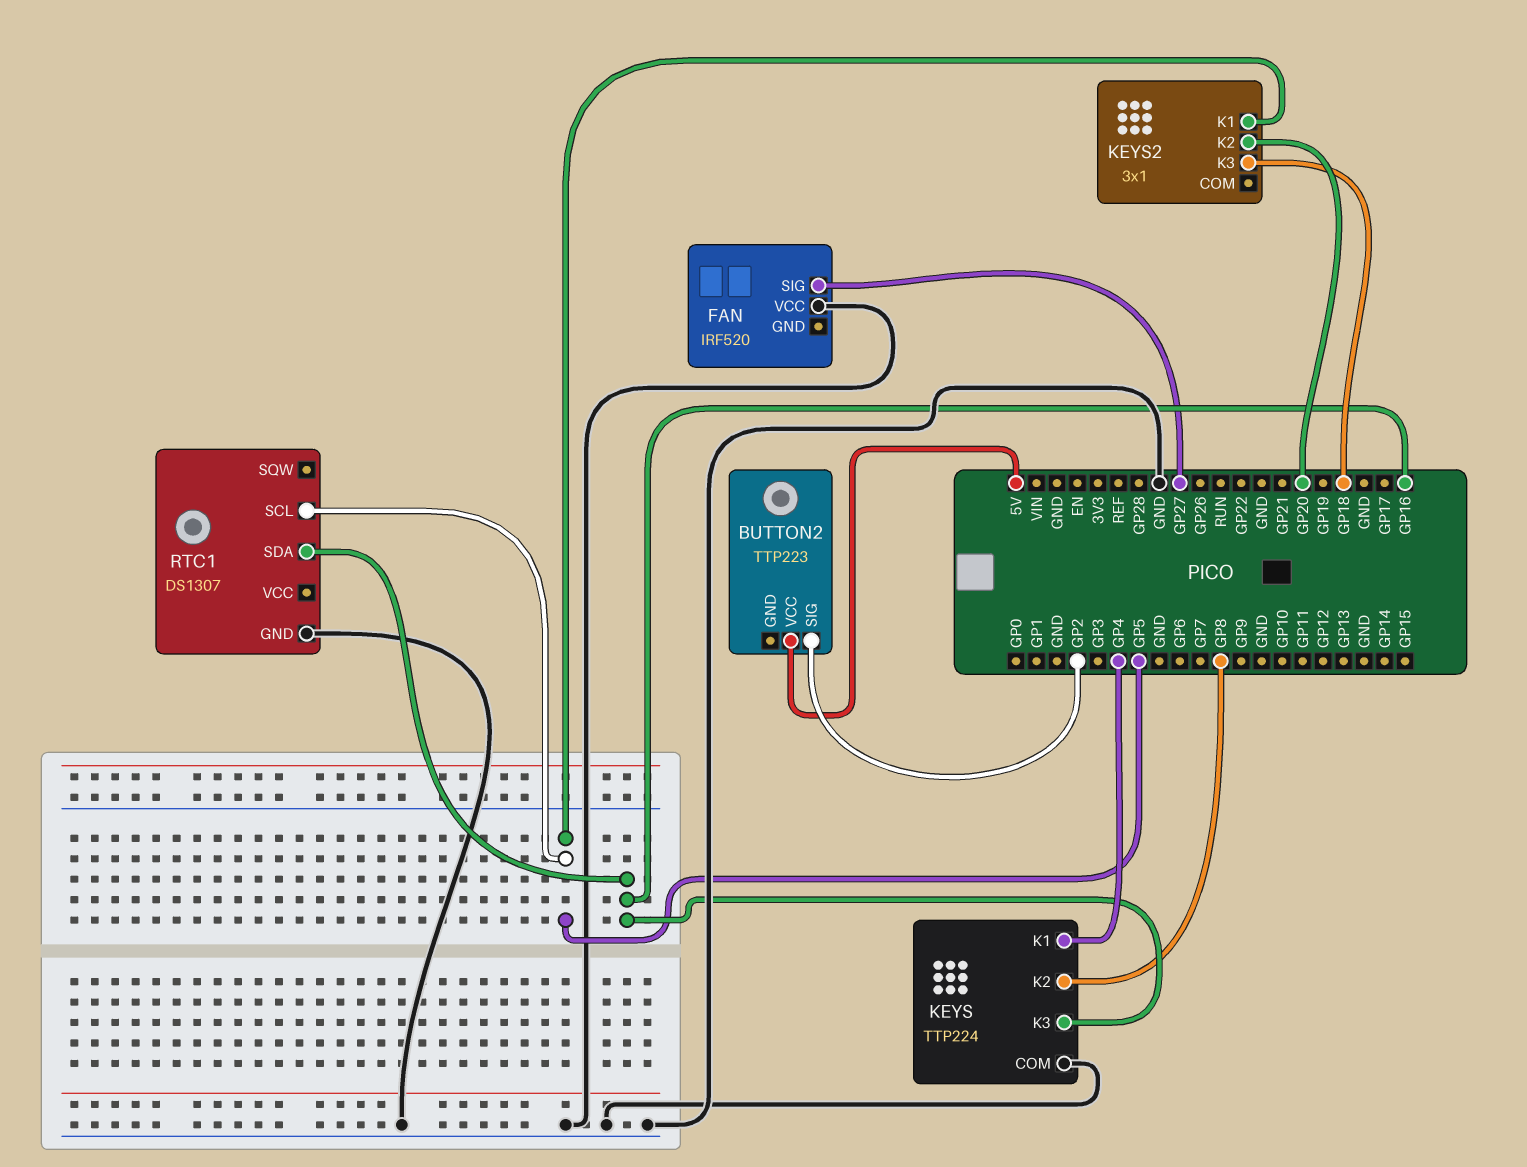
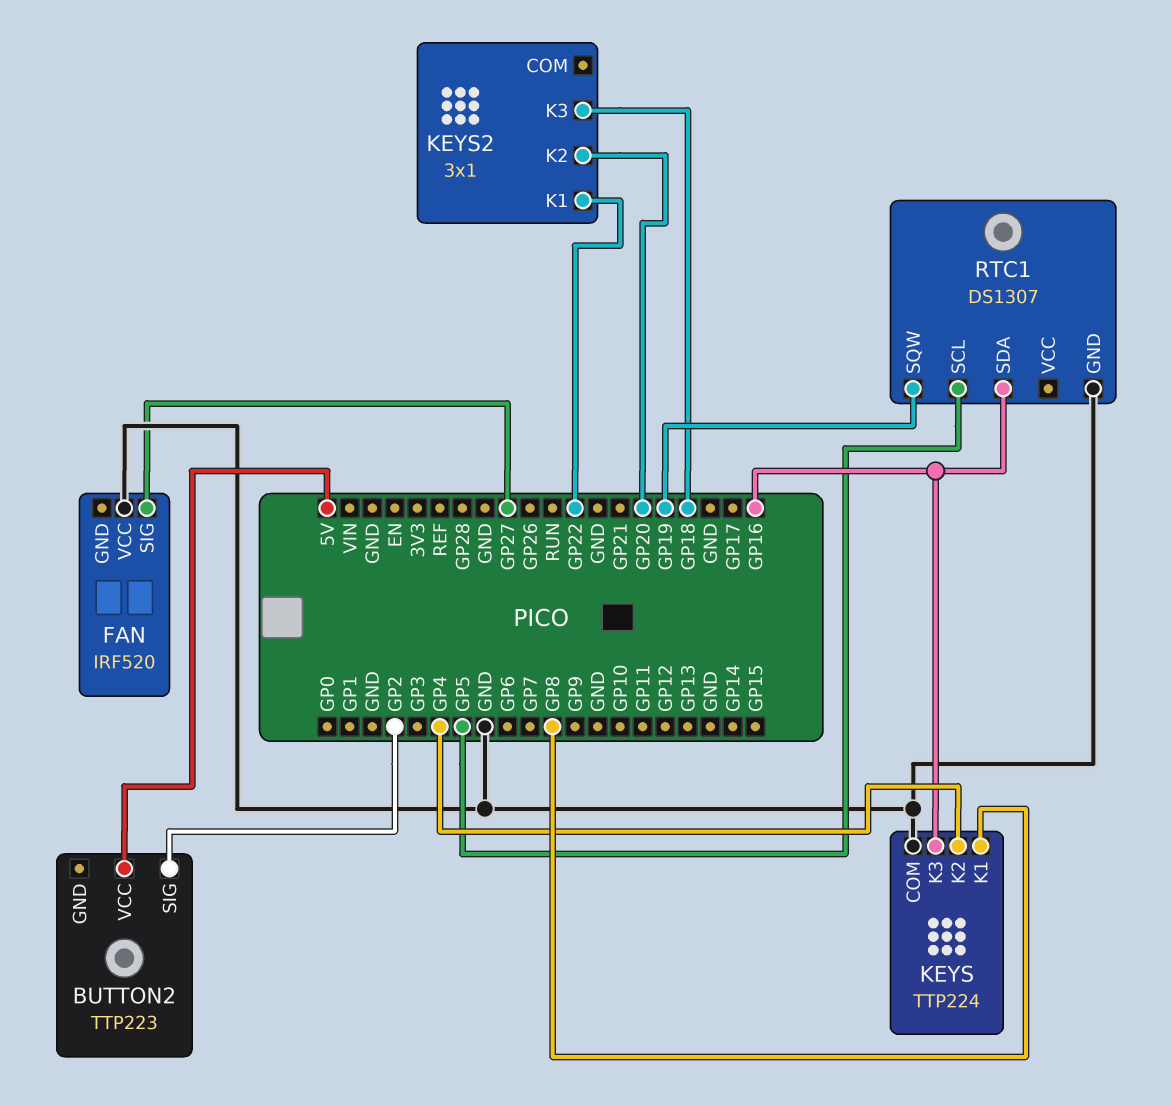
KEYS pin K1: GP4 -> GP8
KEYS pin K2: GP8 -> GP4
KEYS2 pin K1: GP5 -> GP22
RTC1 pin SQW: none -> GP19

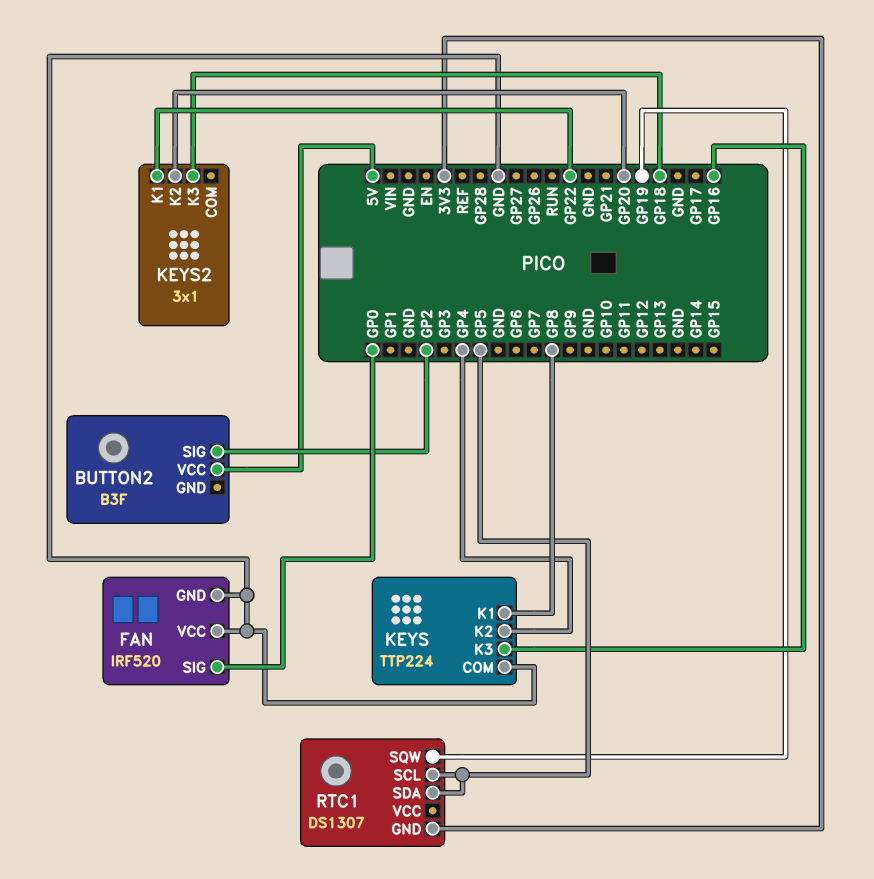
BUTTON2: TTP223 -> B3F
FAN pin GND: none -> GND
FAN pin SIG: GP27 -> GP0
RTC1 pin GND: GND -> 3V3
RTC1 pin SDA: GP16 -> GP5

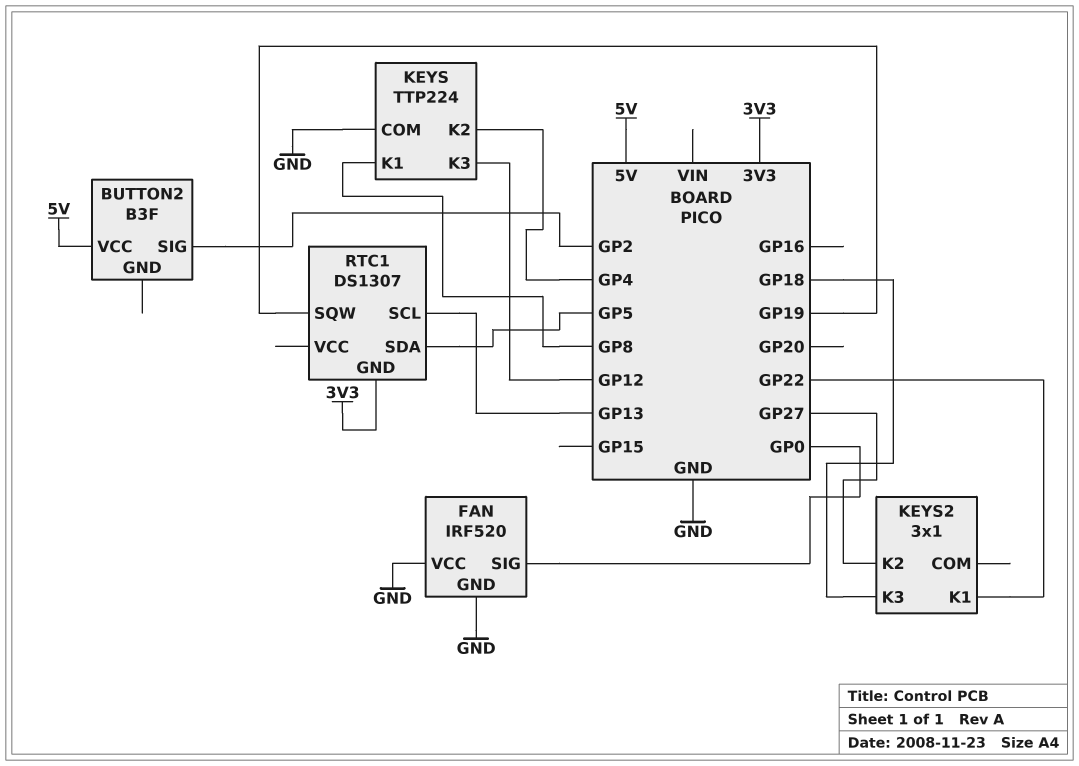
KEYS pin K3: GP16 -> GP12
KEYS2 pin K2: GP20 -> GP27
RTC1 pin SCL: GP5 -> GP13

